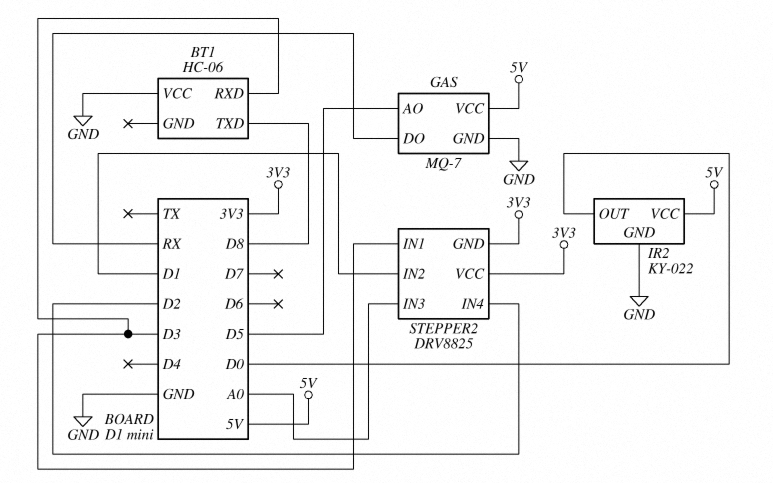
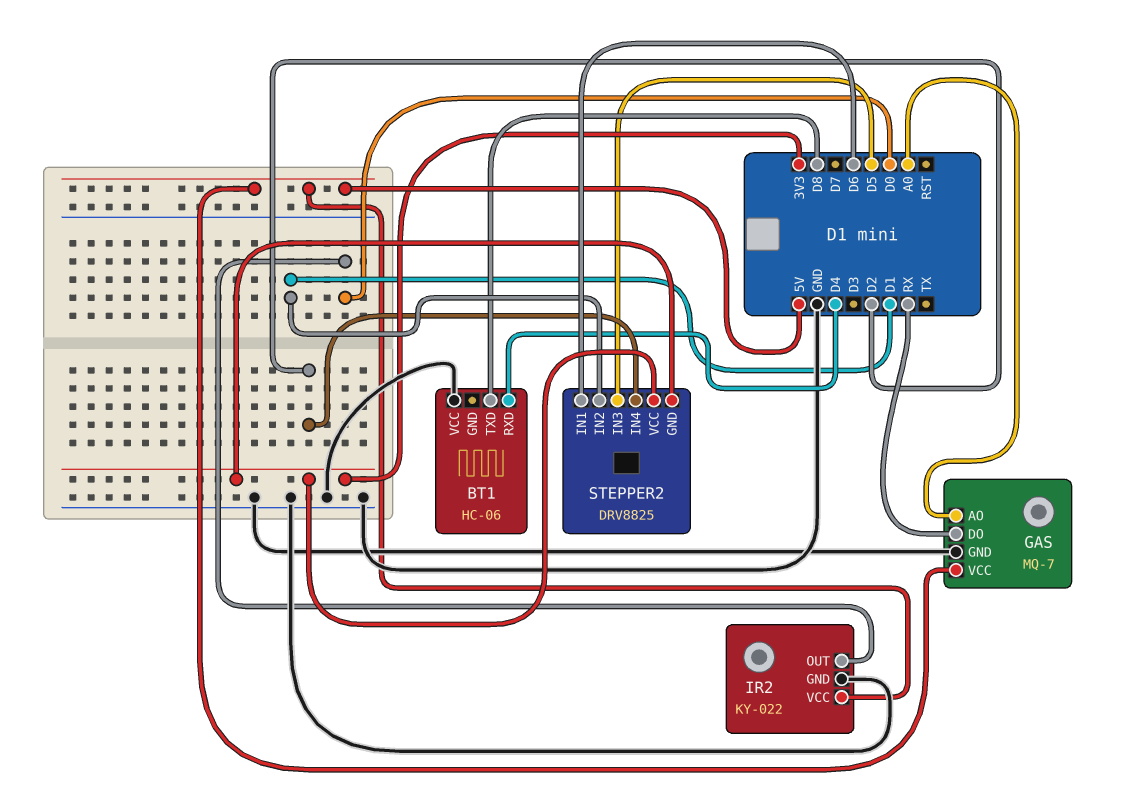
BT1 pin RXD: D3 -> D4
GAS pin AO: D5 -> A0
STEPPER2 pin IN1: D3 -> D6
STEPPER2 pin IN3: A0 -> D5

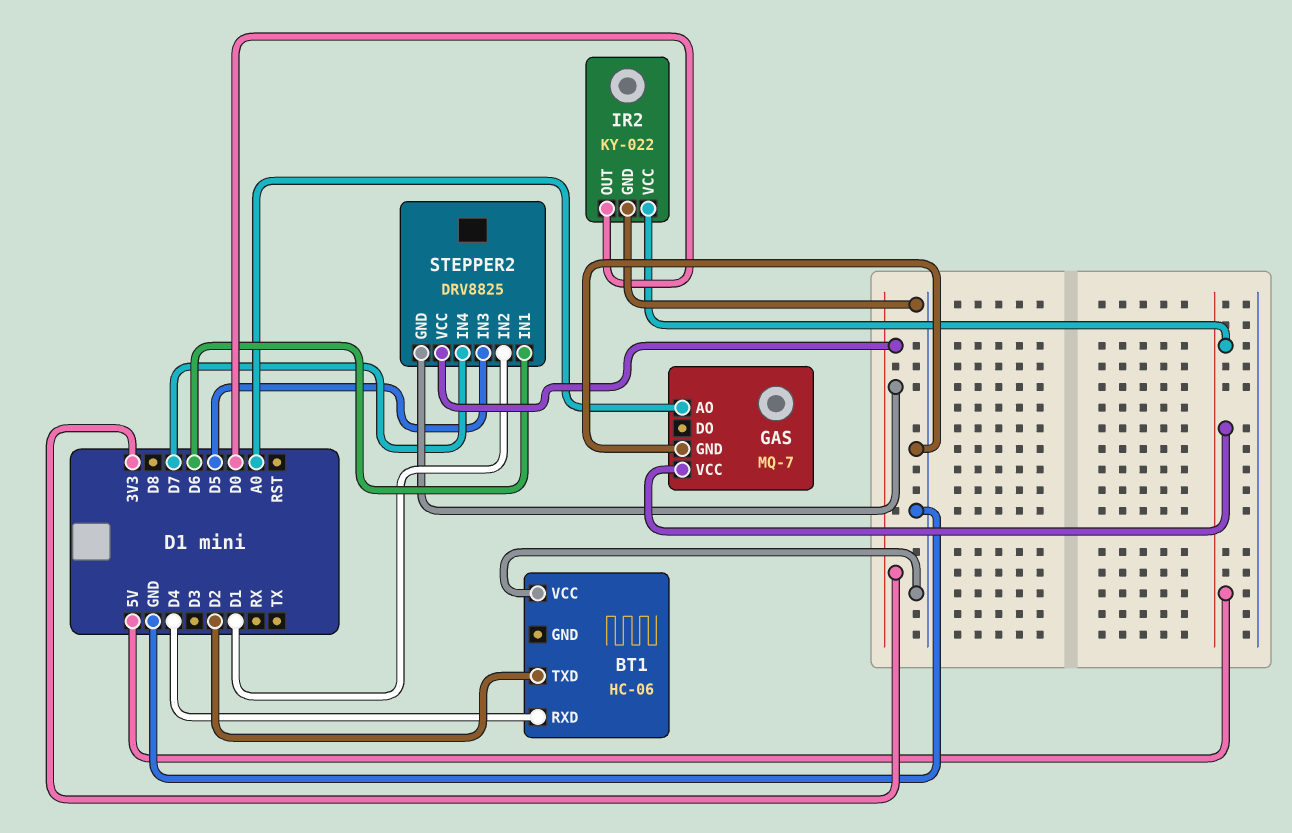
BT1 pin TXD: D8 -> D2
GAS pin DO: RX -> none
STEPPER2 pin IN4: D2 -> D7

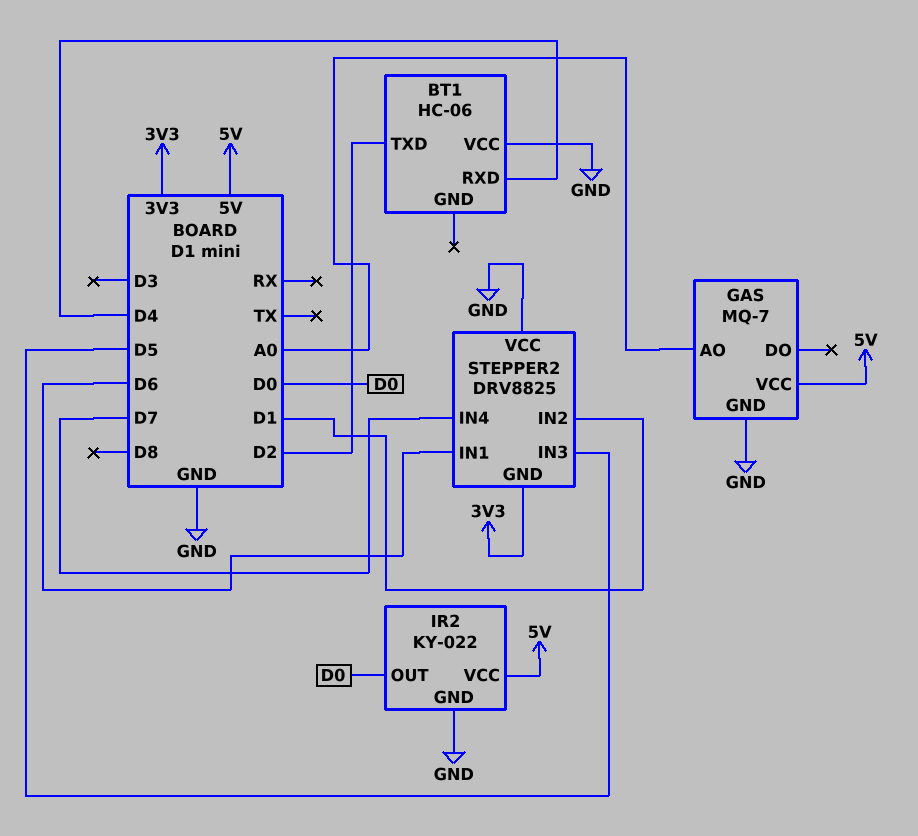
STEPPER2 pin VCC: 3V3 -> GND

